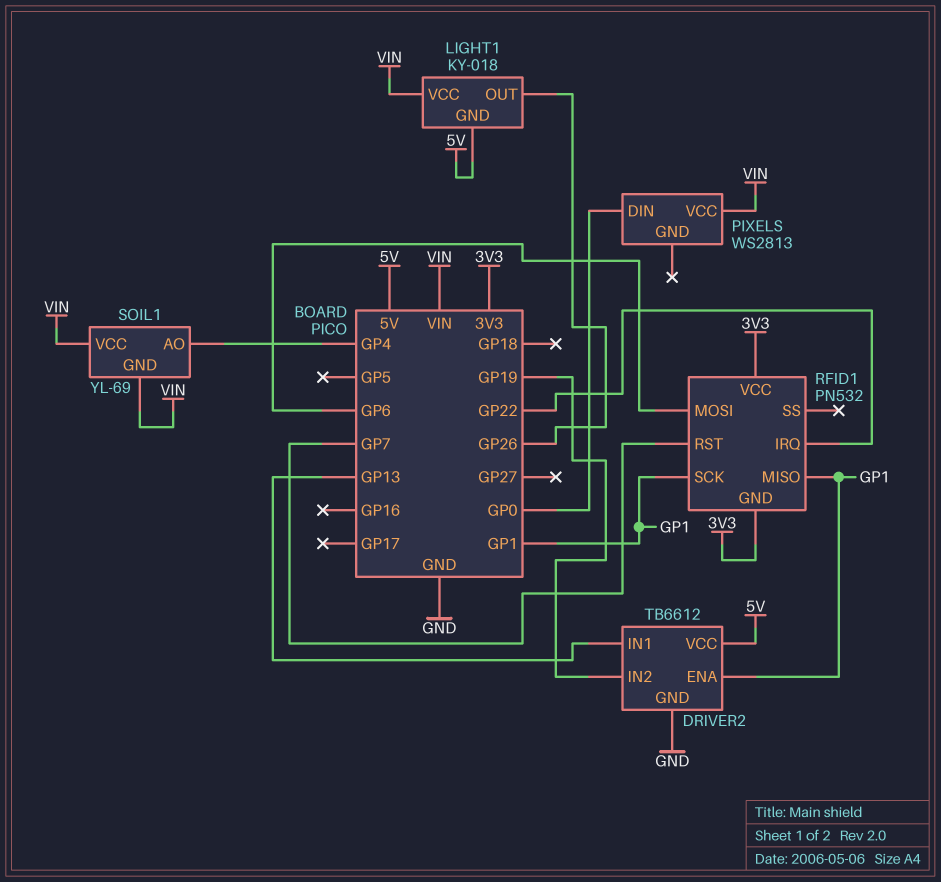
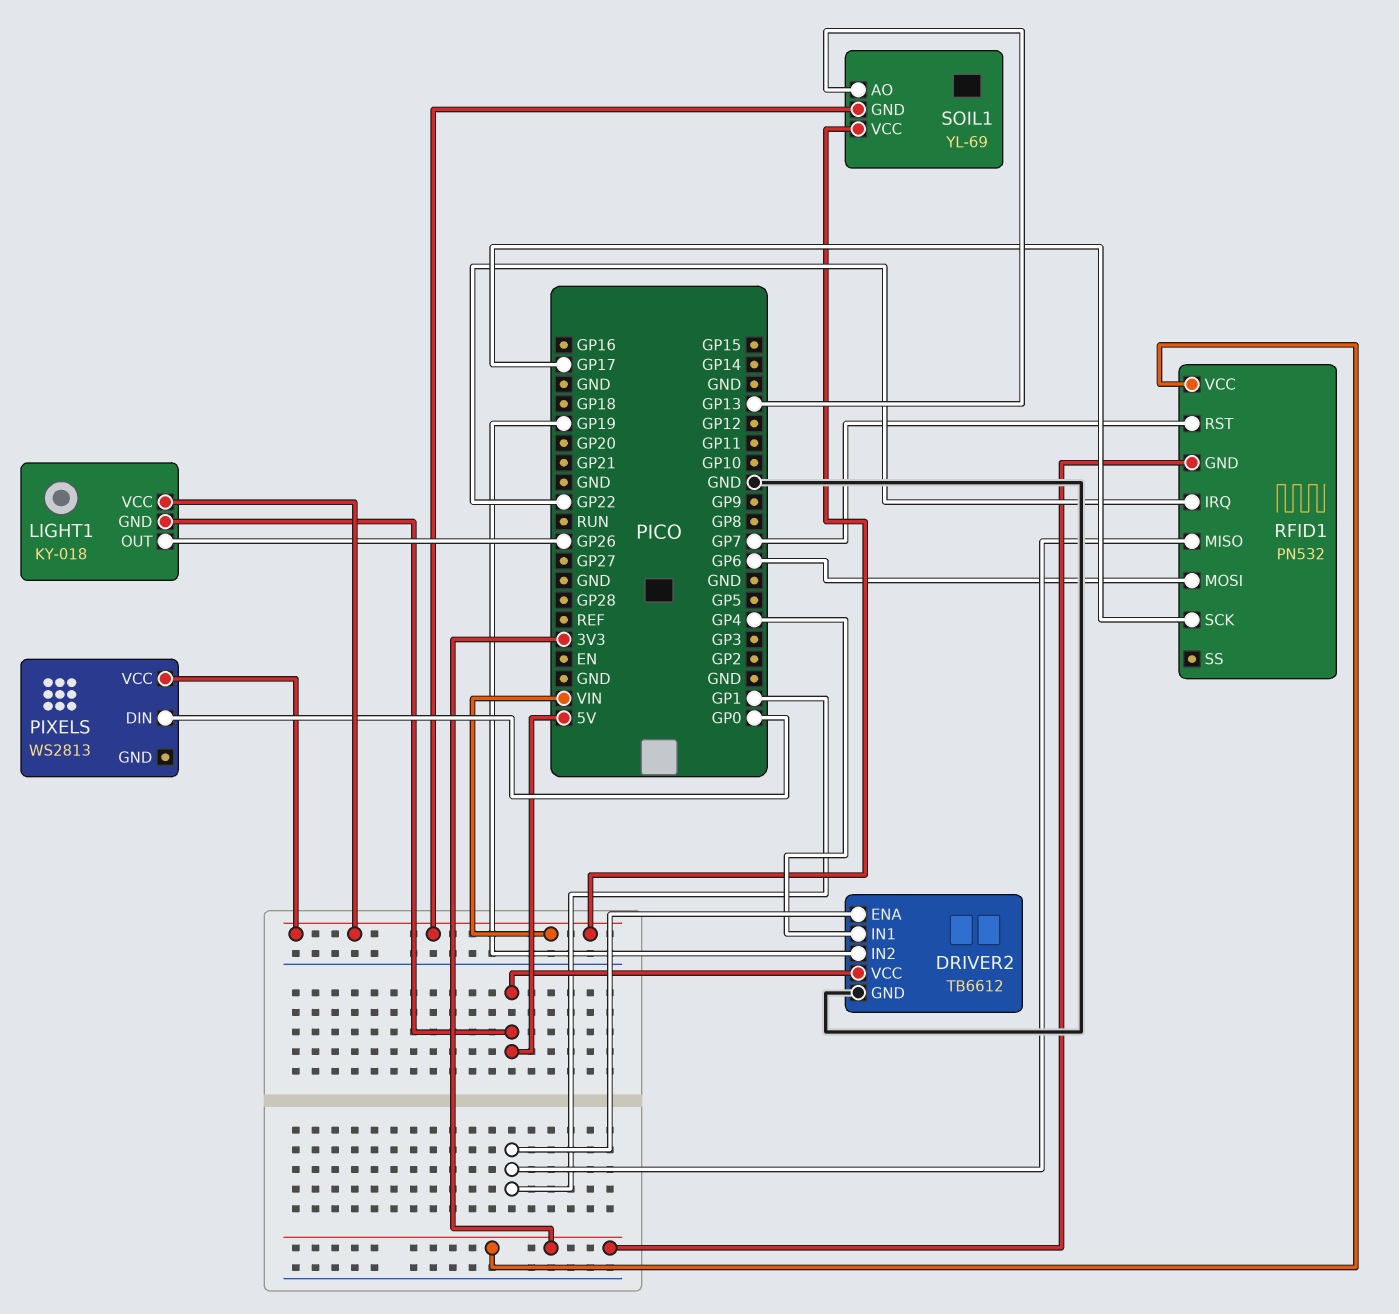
DRIVER2 pin IN1: GP13 -> GP4
RFID1 pin SCK: GP1 -> GP17
SOIL1 pin AO: GP4 -> GP13

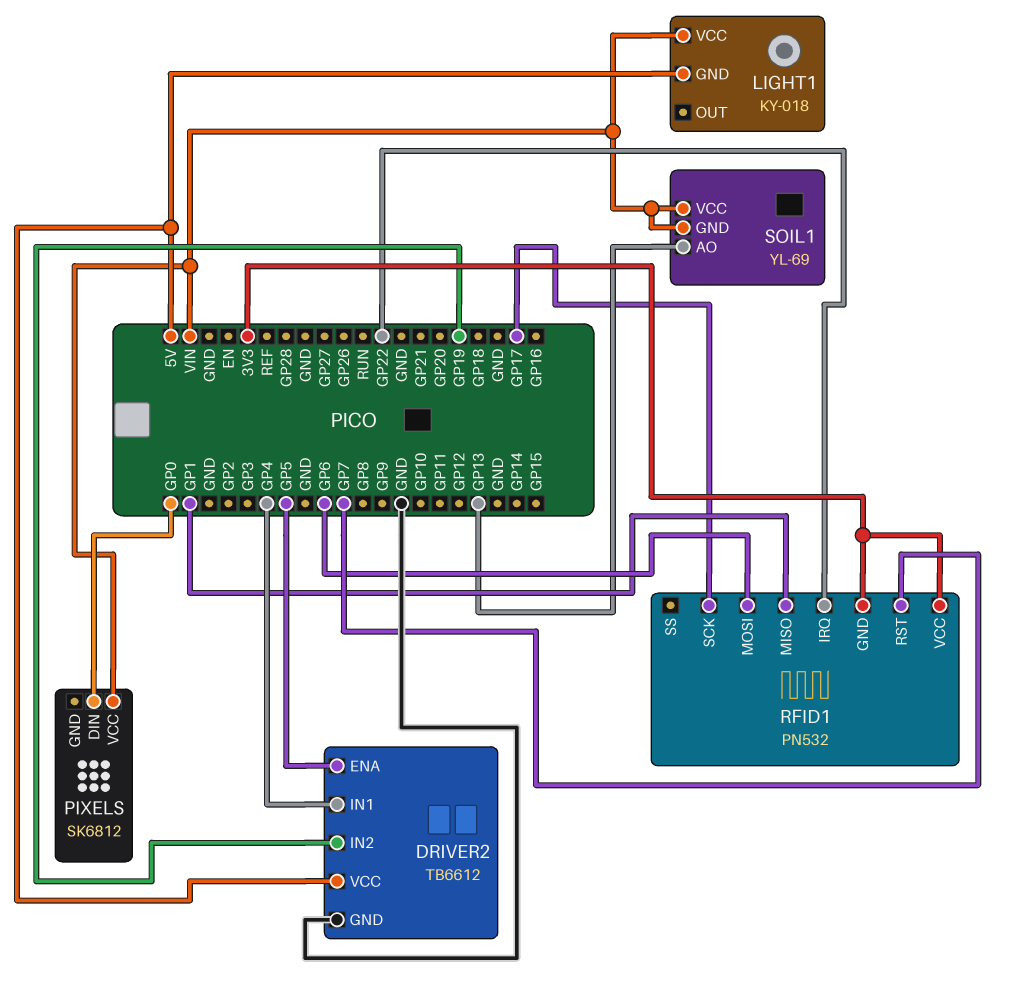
DRIVER2 pin ENA: GP1 -> GP5
LIGHT1 pin OUT: GP26 -> none
PIXELS: WS2813 -> SK6812

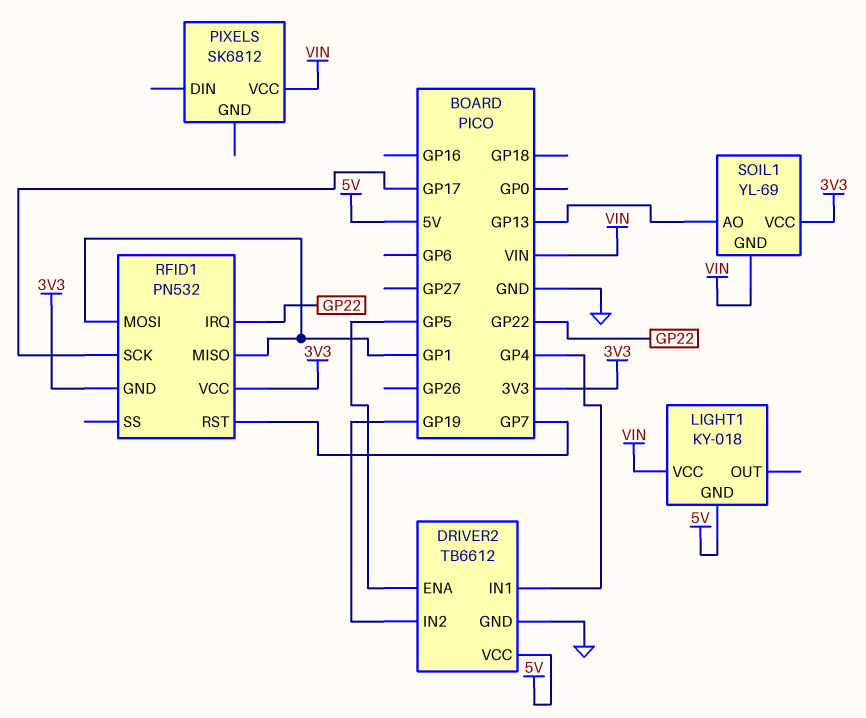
PIXELS pin DIN: GP0 -> none
RFID1 pin MOSI: GP6 -> GP1
SOIL1 pin VCC: VIN -> 3V3

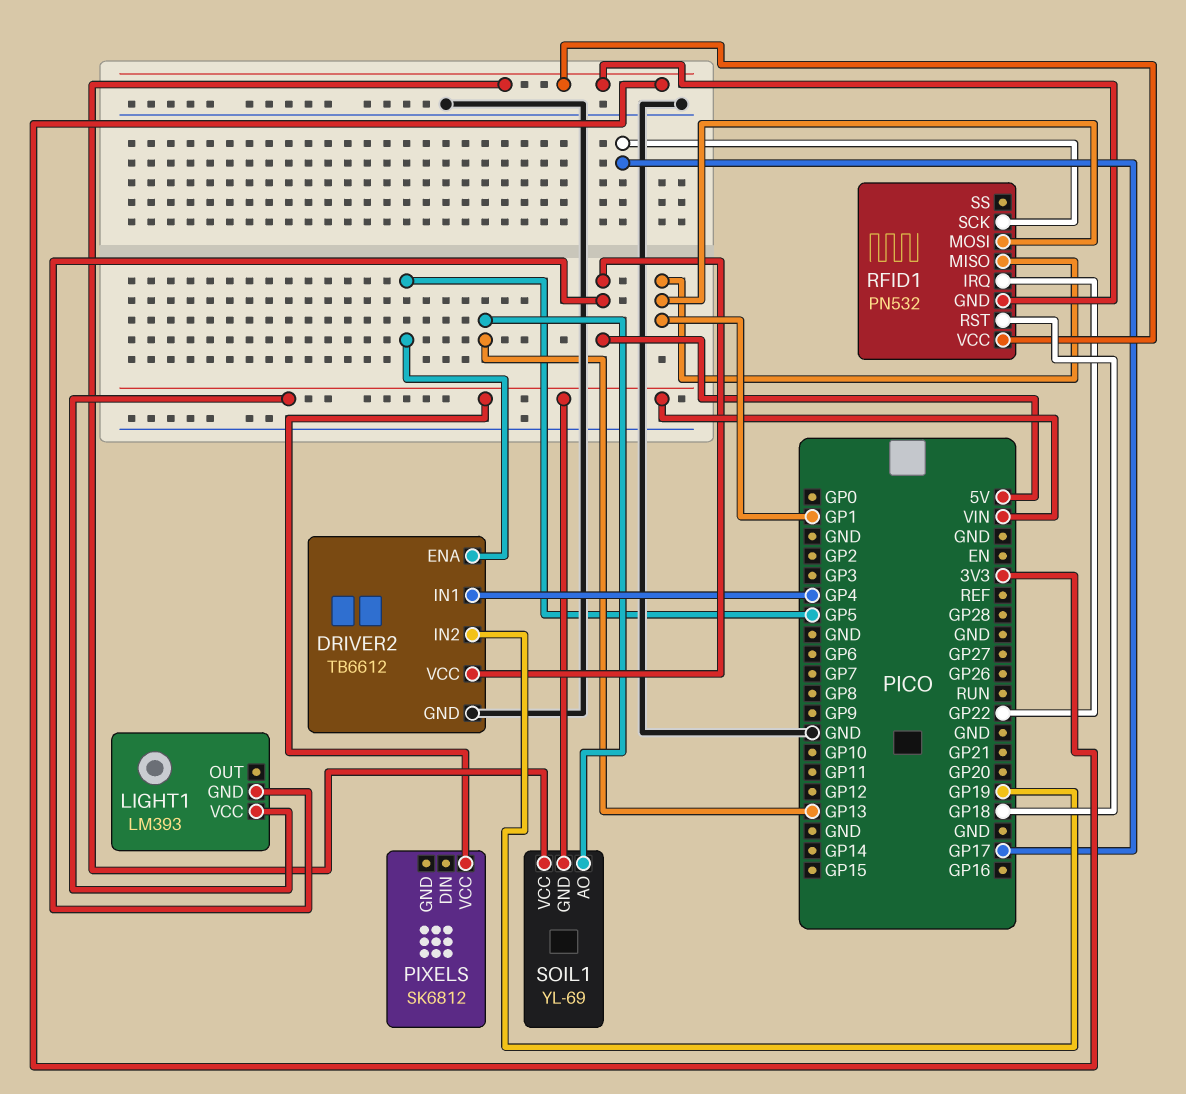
LIGHT1: KY-018 -> LM393
RFID1 pin RST: GP7 -> GP18

